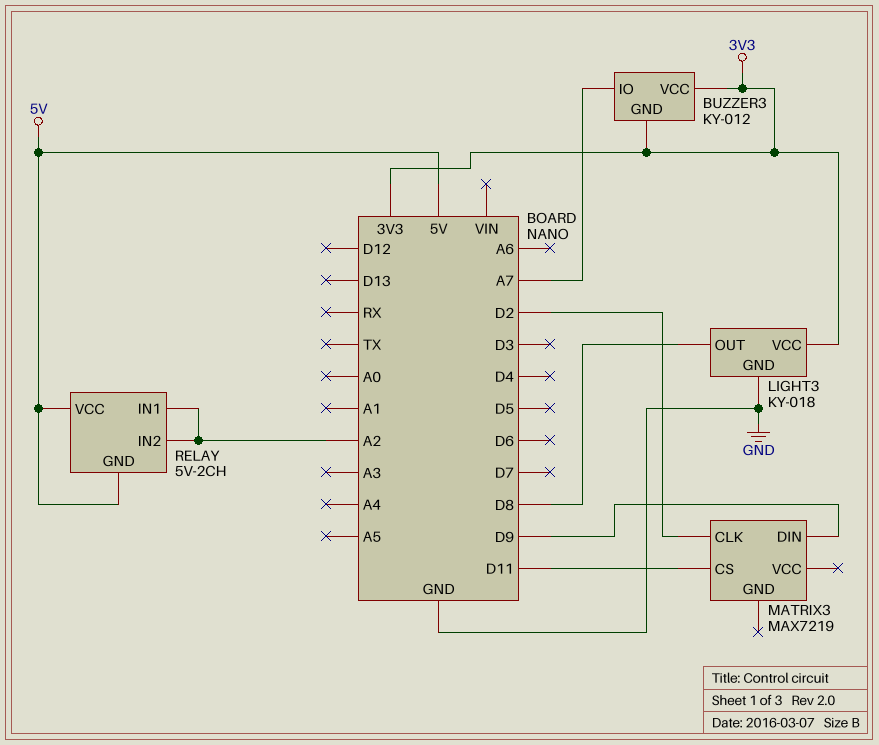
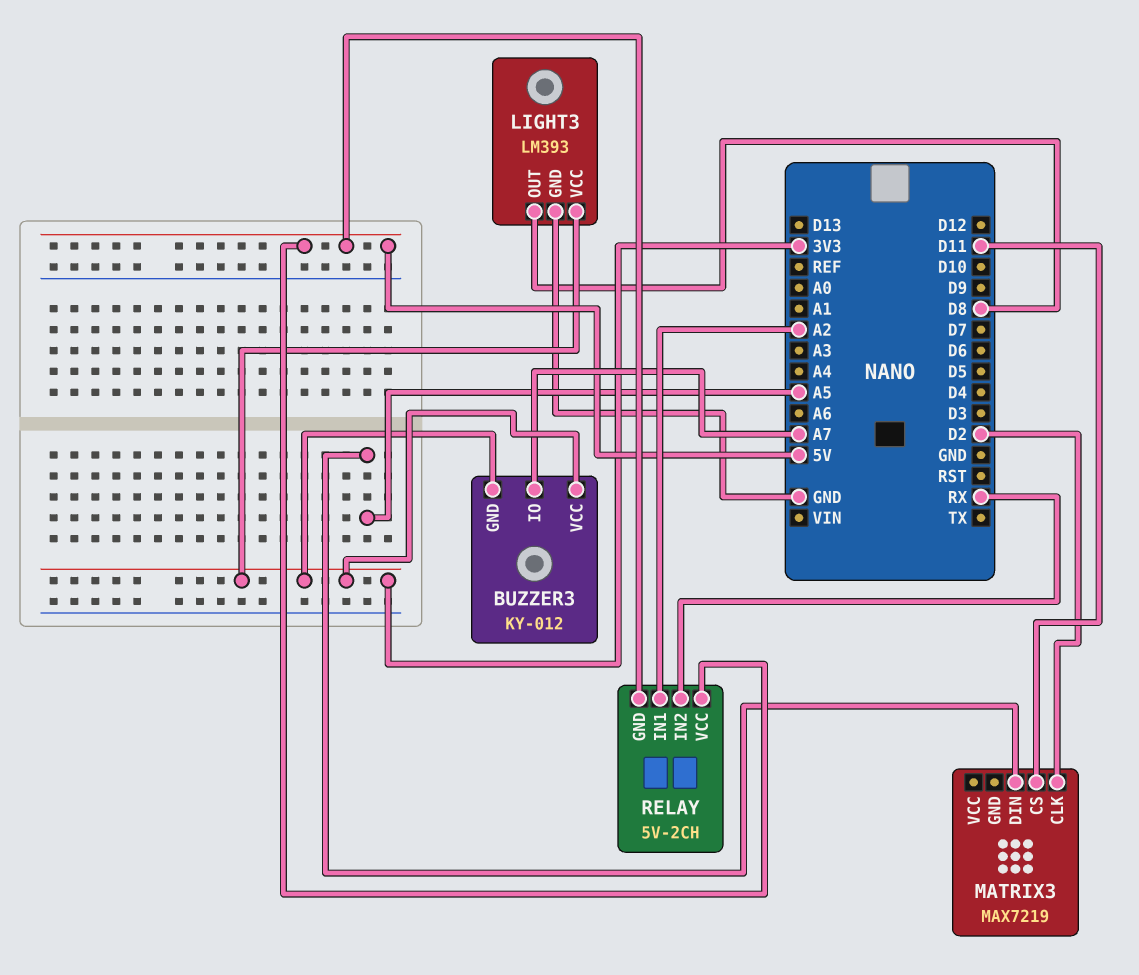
LIGHT3: KY-018 -> LM393
MATRIX3 pin DIN: D9 -> A5
RELAY pin IN2: A2 -> RX

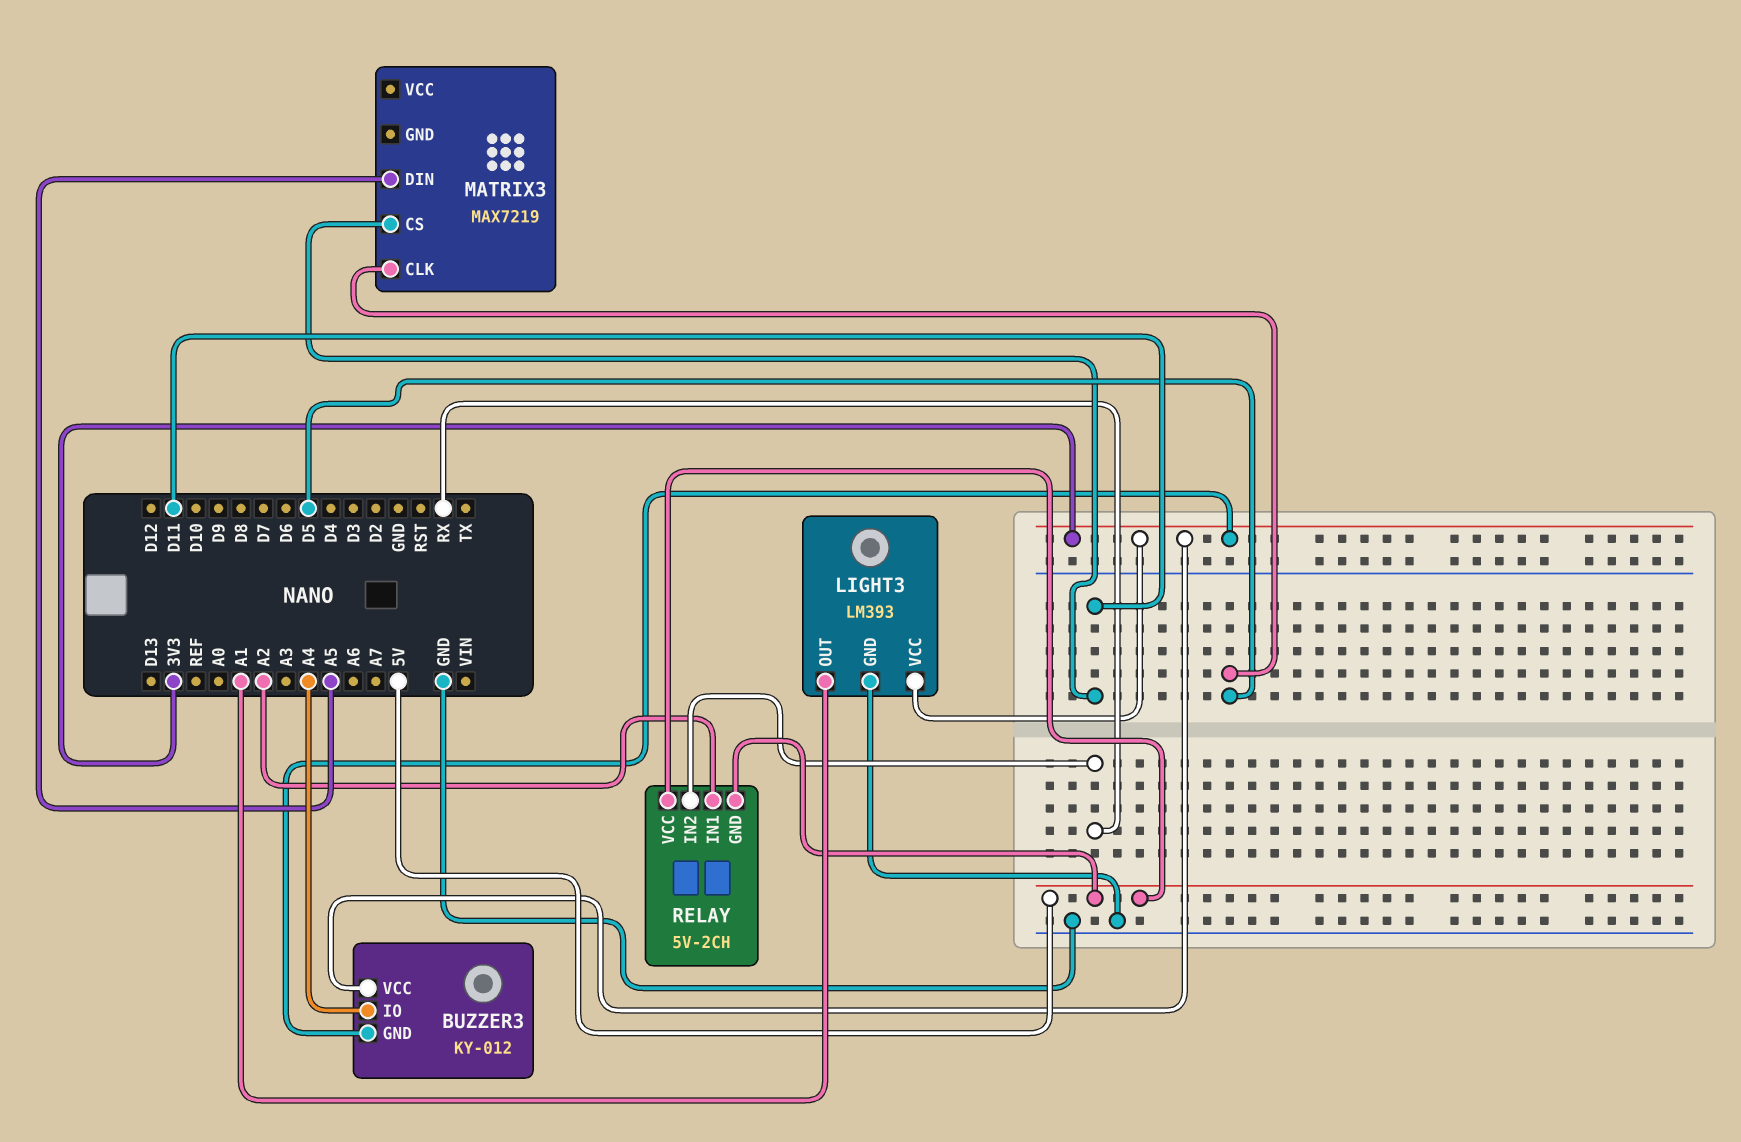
BUZZER3 pin IO: A7 -> A4
LIGHT3 pin OUT: D8 -> A1
MATRIX3 pin CLK: D2 -> D5

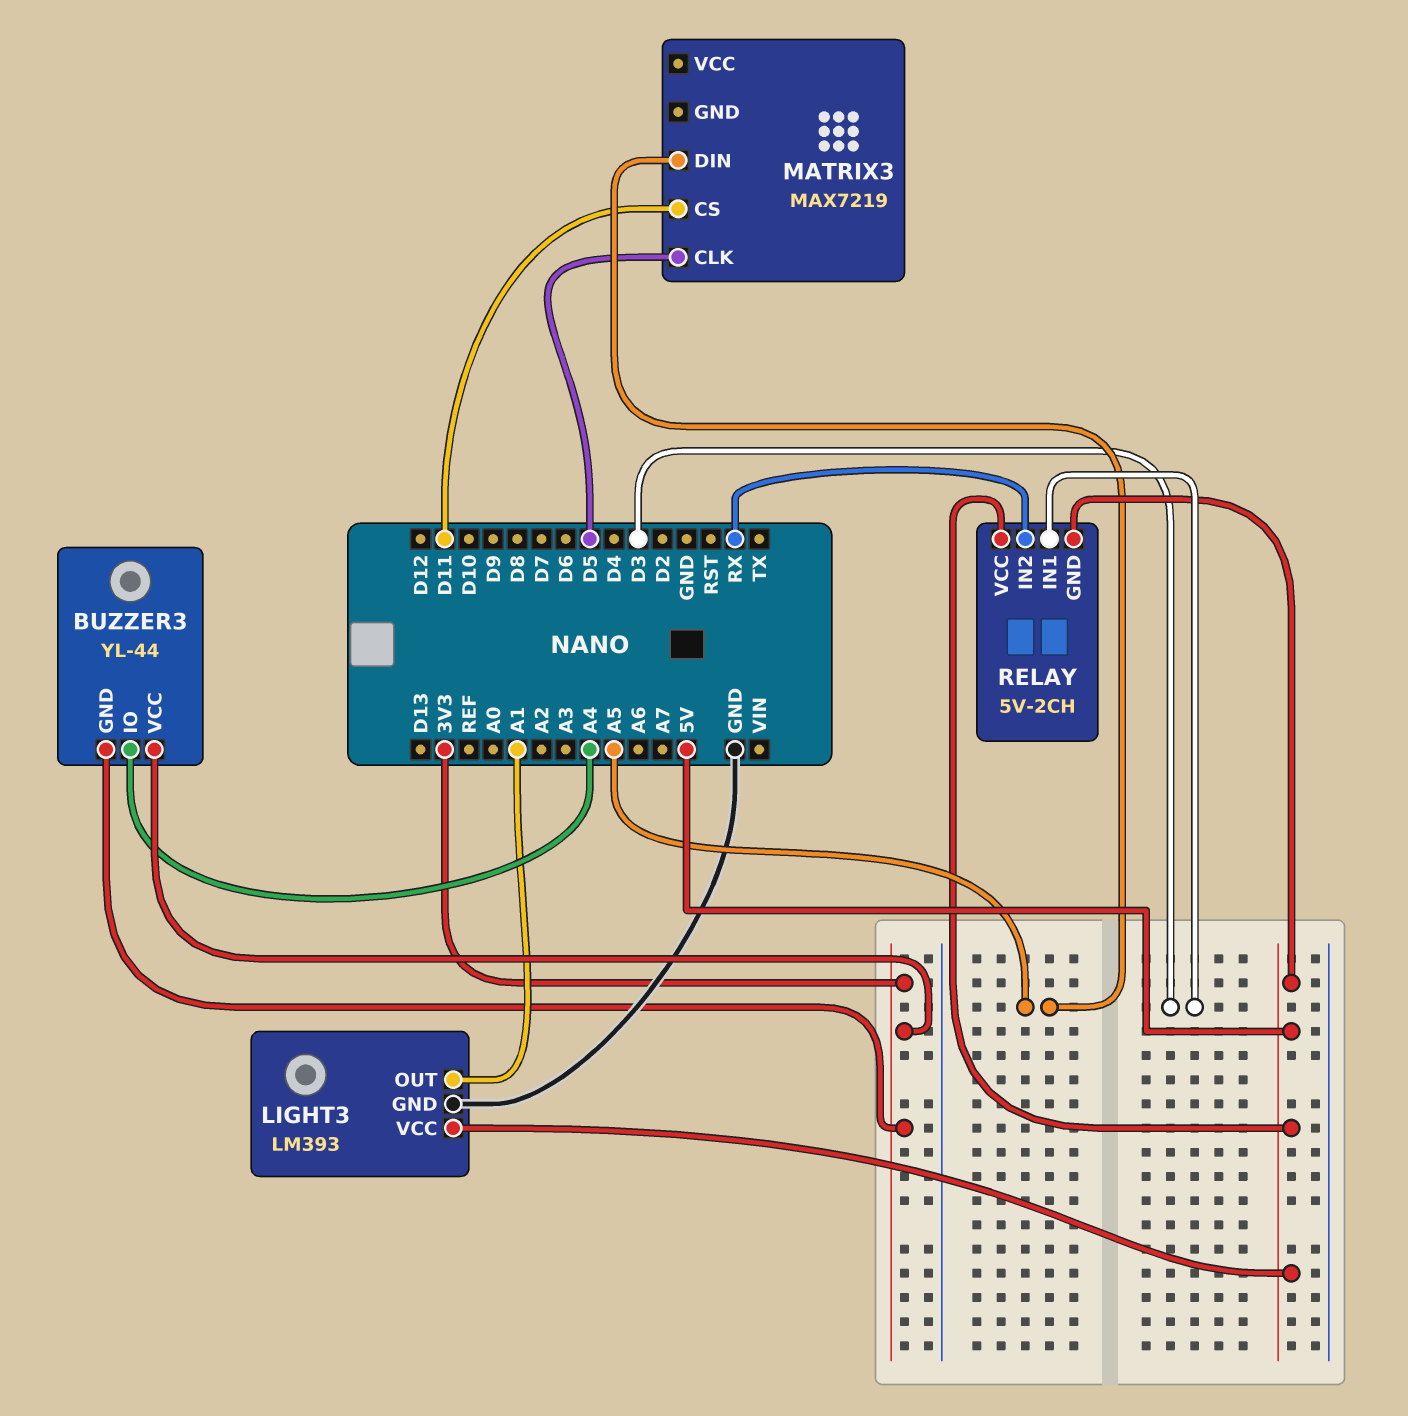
BUZZER3: KY-012 -> YL-44
LIGHT3 pin VCC: 3V3 -> 5V
RELAY pin IN1: A2 -> D3

